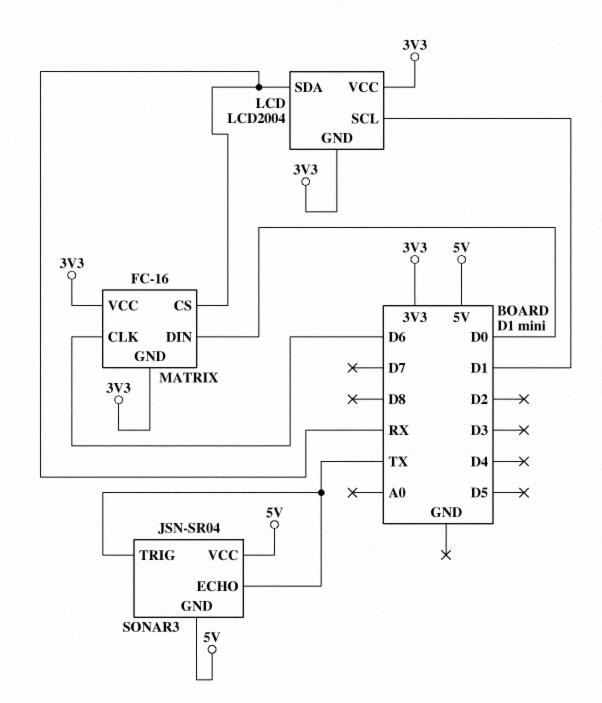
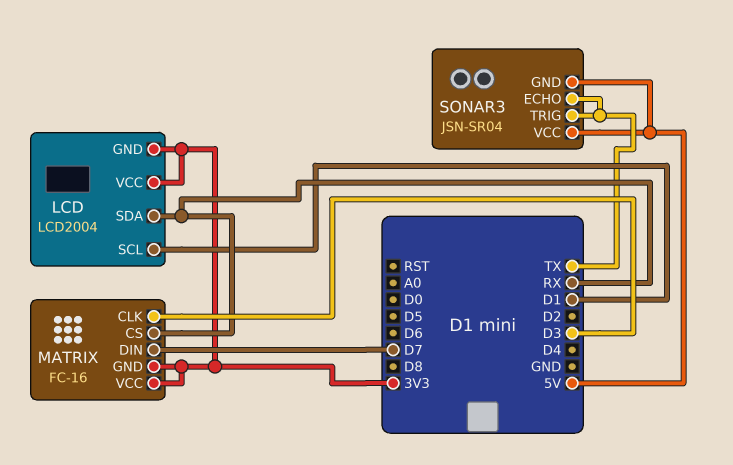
MATRIX pin CLK: D6 -> D3
MATRIX pin DIN: D0 -> D7

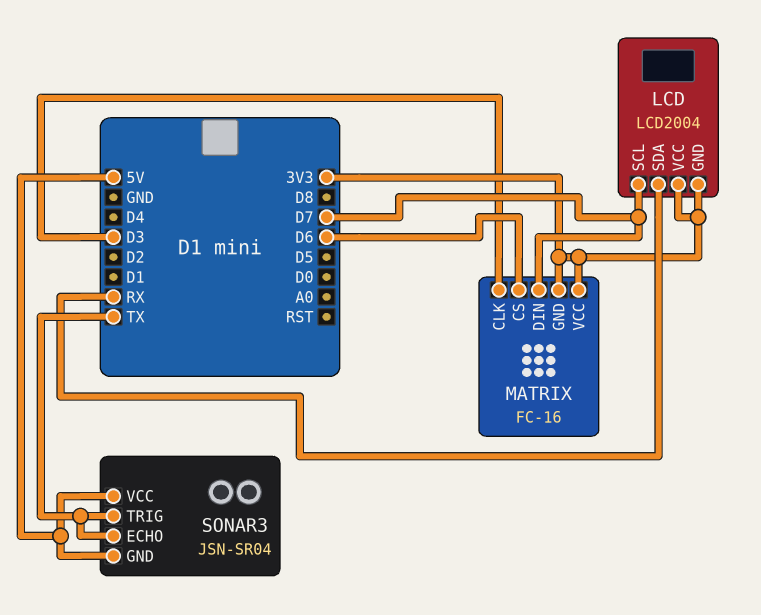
LCD pin SCL: D1 -> D7
MATRIX pin CS: RX -> D6

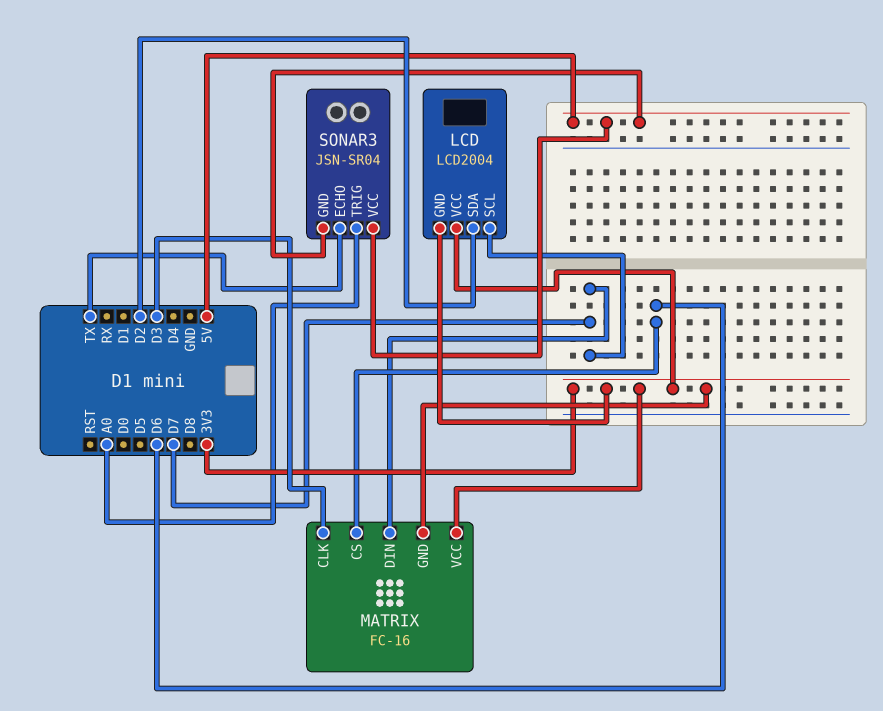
LCD pin SDA: RX -> D2
SONAR3 pin TRIG: TX -> A0

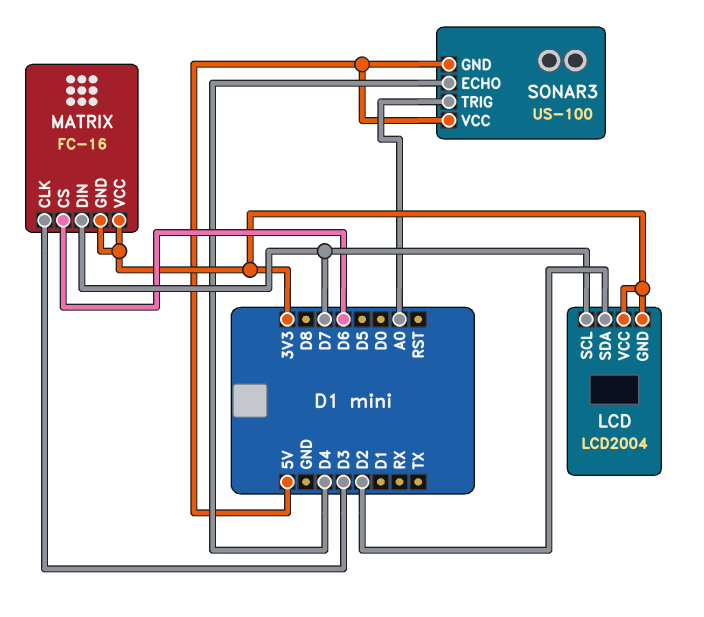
SONAR3: JSN-SR04 -> US-100
SONAR3 pin ECHO: TX -> D4

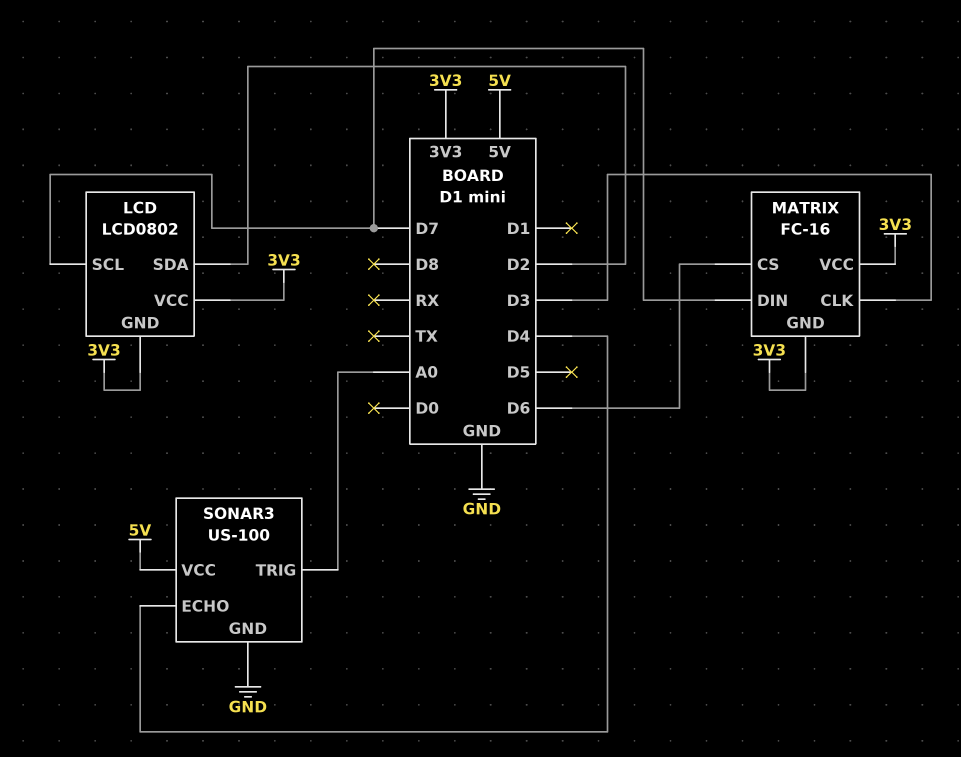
LCD: LCD2004 -> LCD0802
SONAR3 pin GND: 5V -> GND

